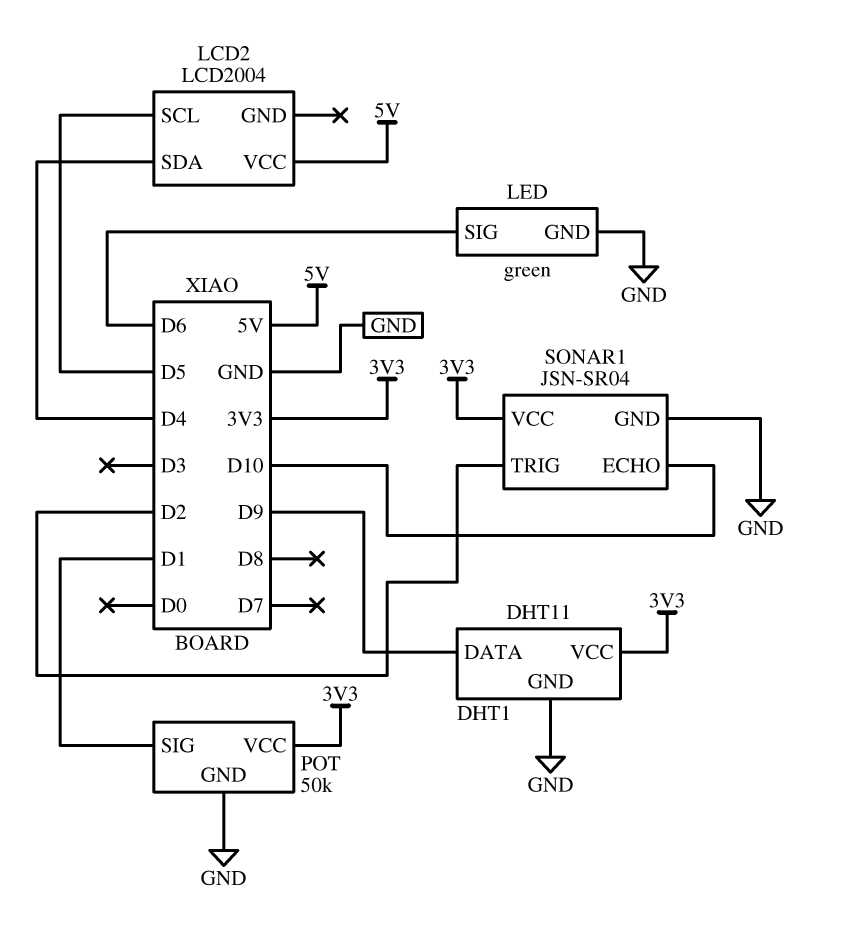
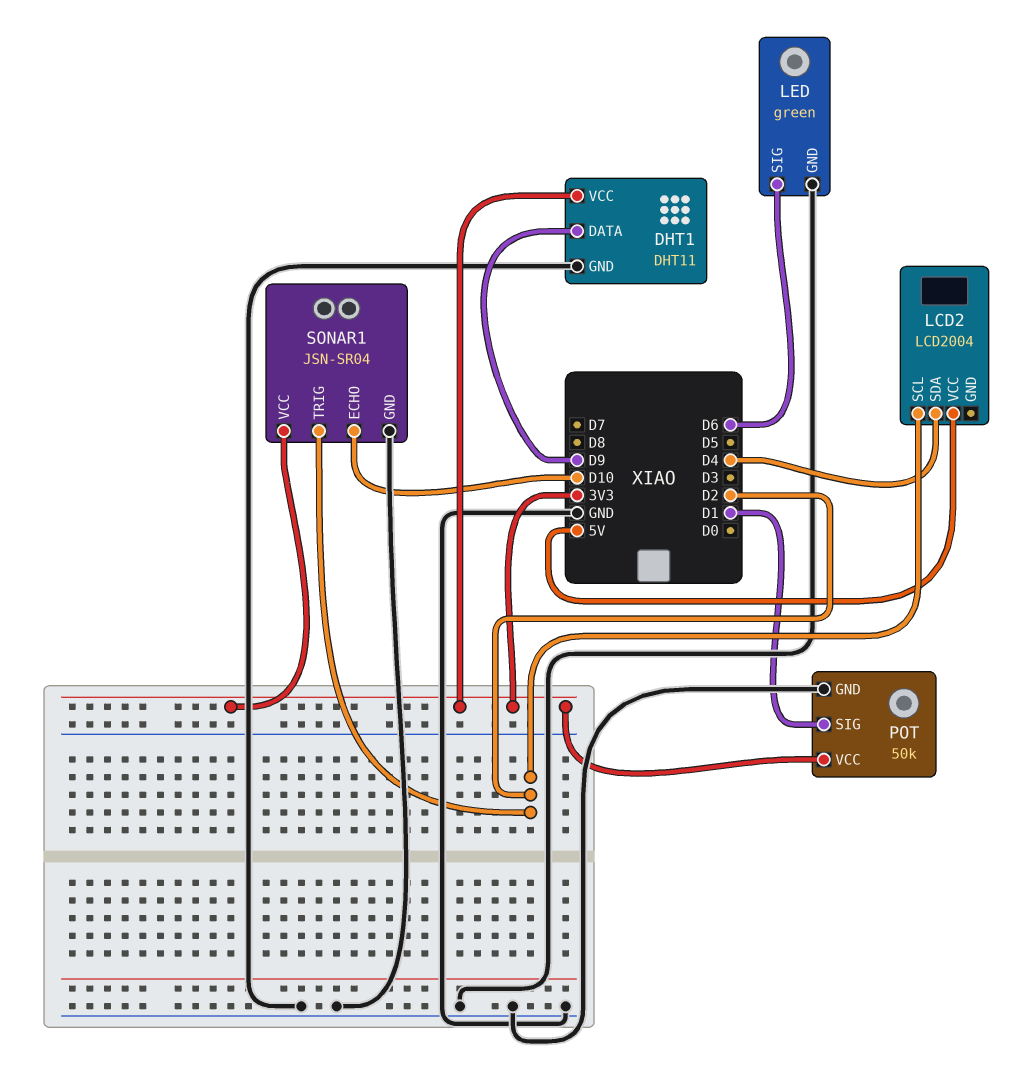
LCD2 pin SCL: D5 -> D2

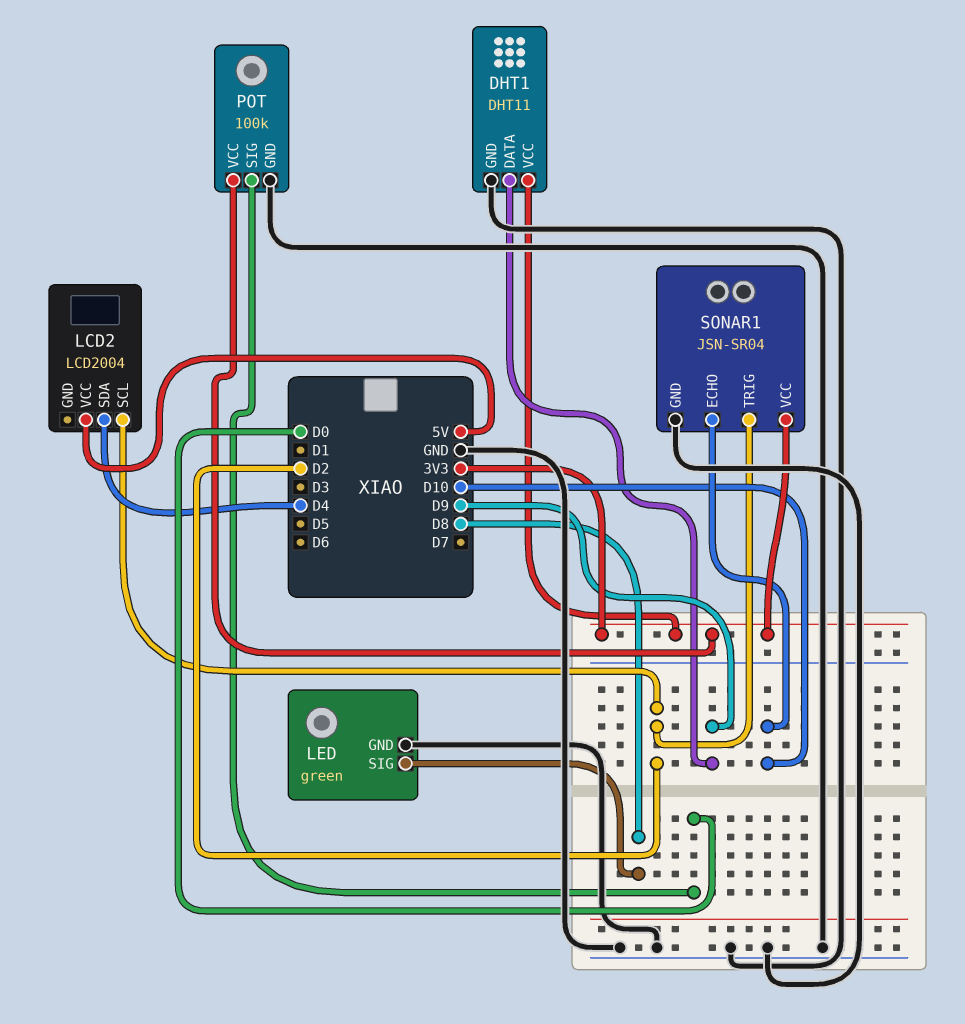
LED pin SIG: D6 -> D8
POT: 50k -> 100k
POT pin SIG: D1 -> D0

